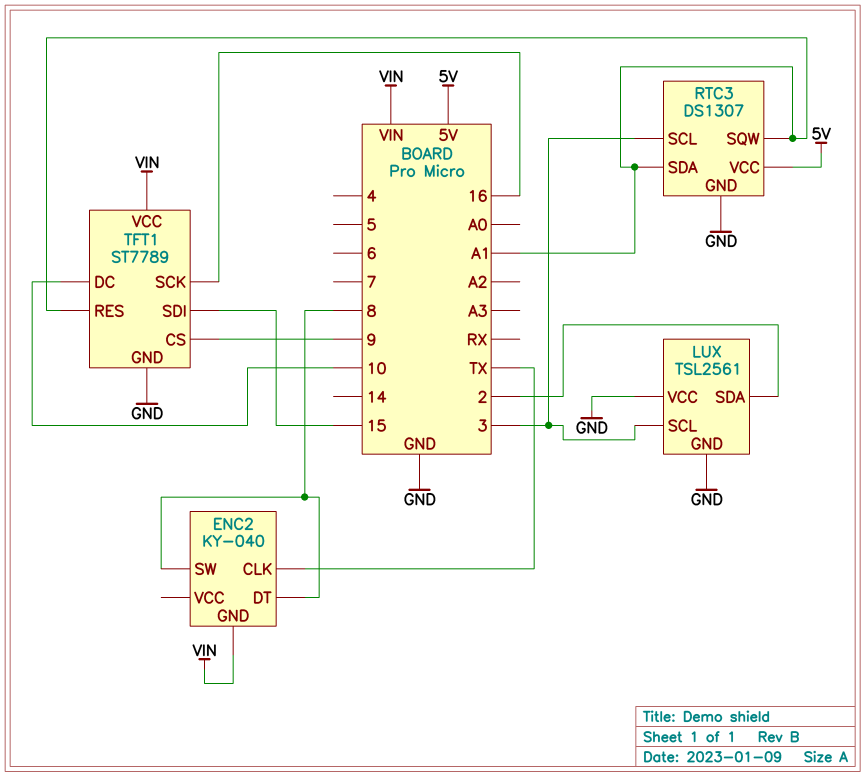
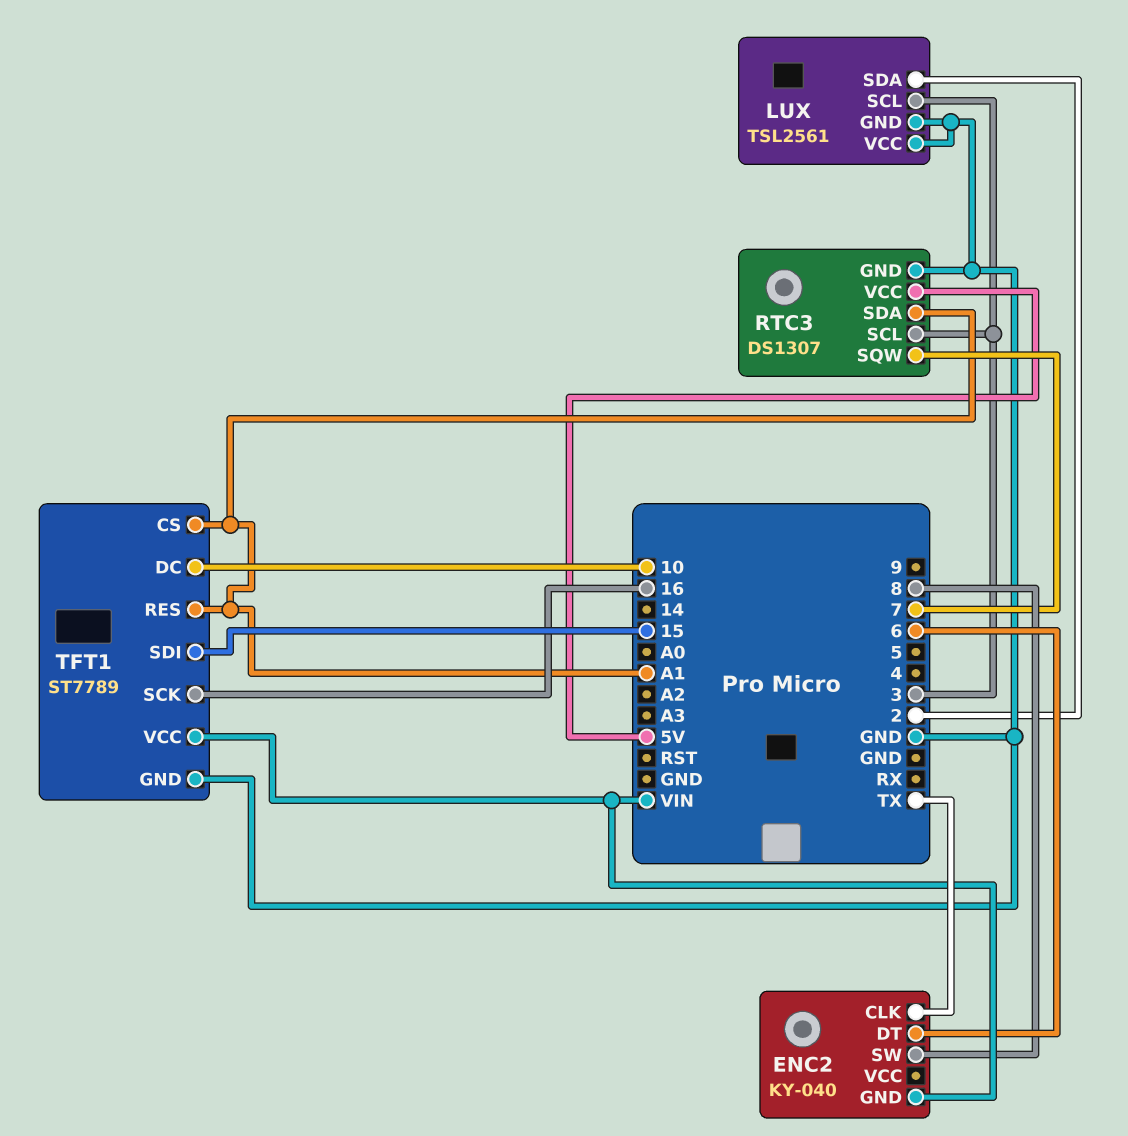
ENC2 pin DT: 8 -> 6
RTC3 pin SQW: A1 -> 7
TFT1 pin CS: 9 -> A1

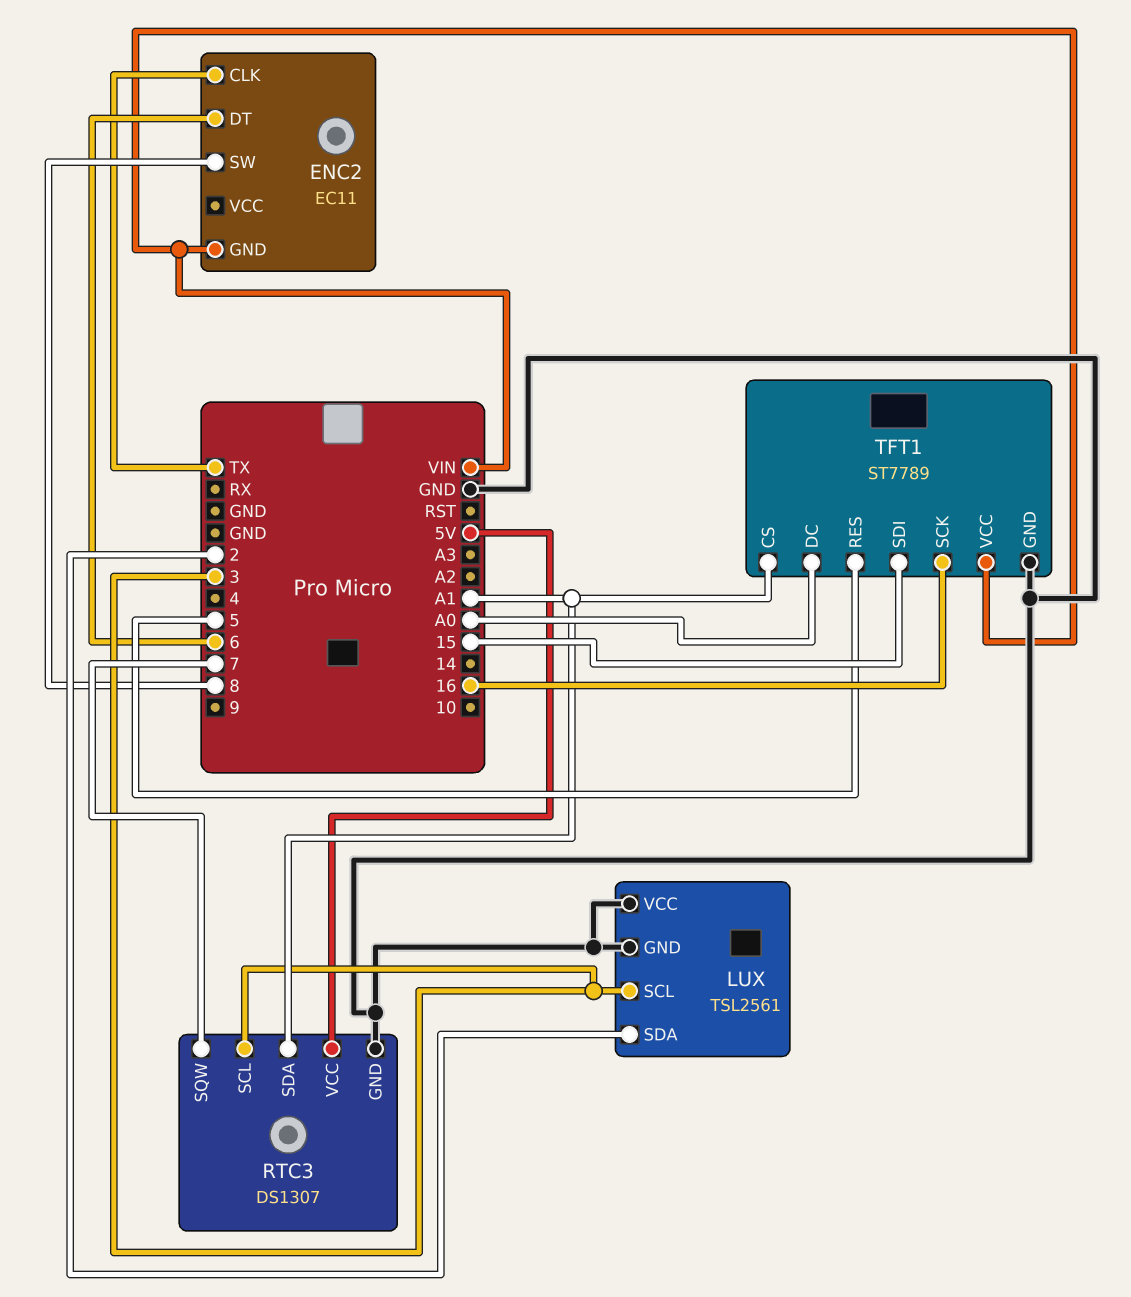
ENC2: KY-040 -> EC11
TFT1 pin DC: 10 -> A0
TFT1 pin RES: A1 -> 5

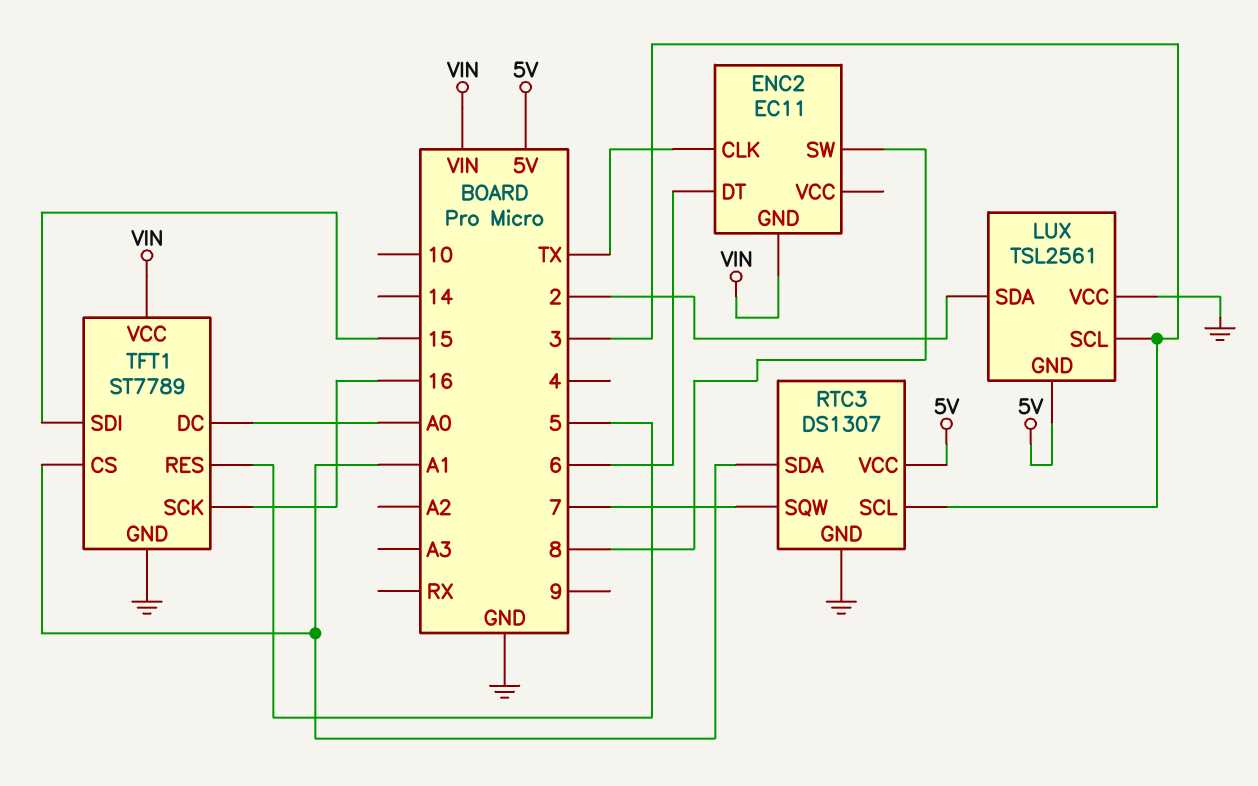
LUX pin GND: GND -> 5V

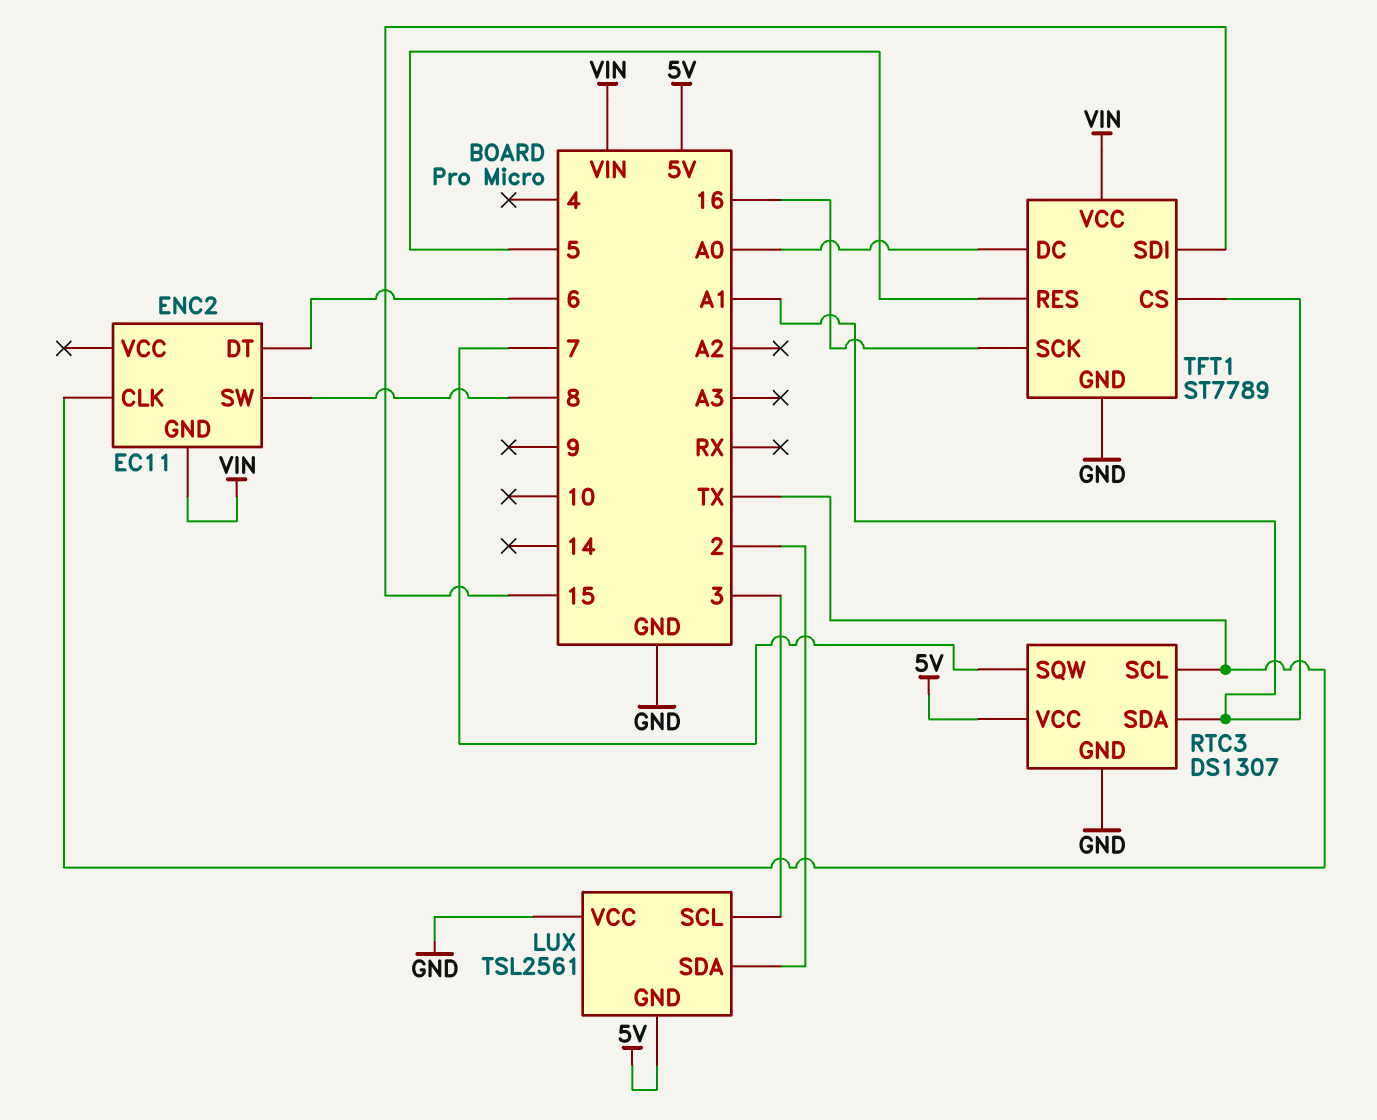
RTC3 pin SCL: 3 -> TX

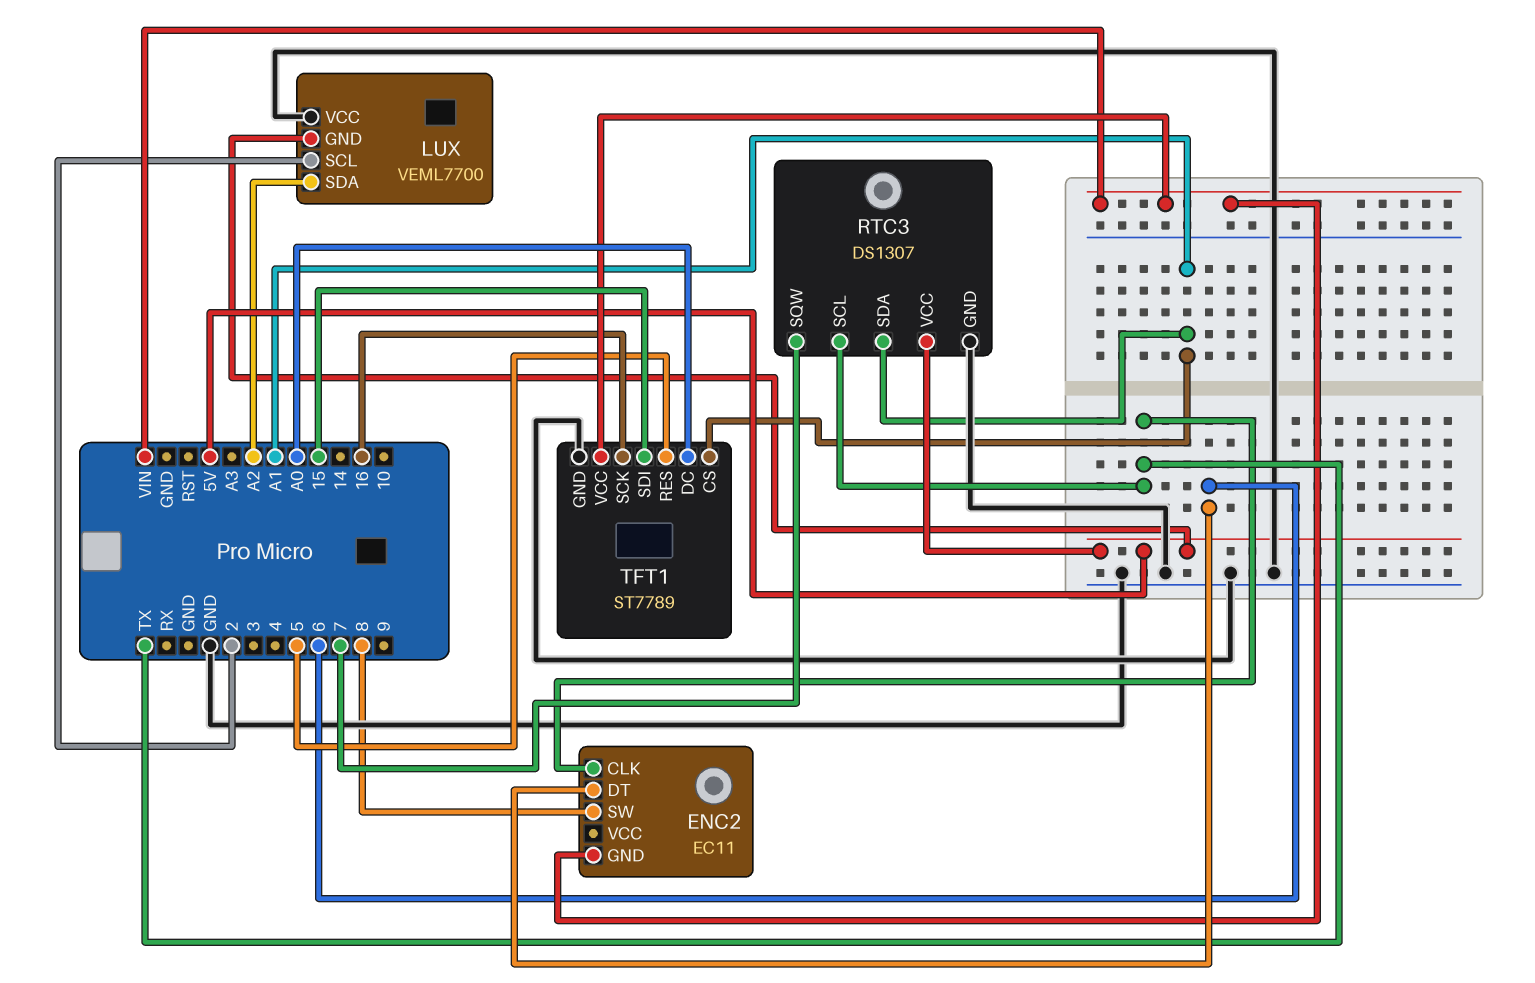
LUX: TSL2561 -> VEML7700
LUX pin SCL: 3 -> 2
LUX pin SDA: 2 -> A2

